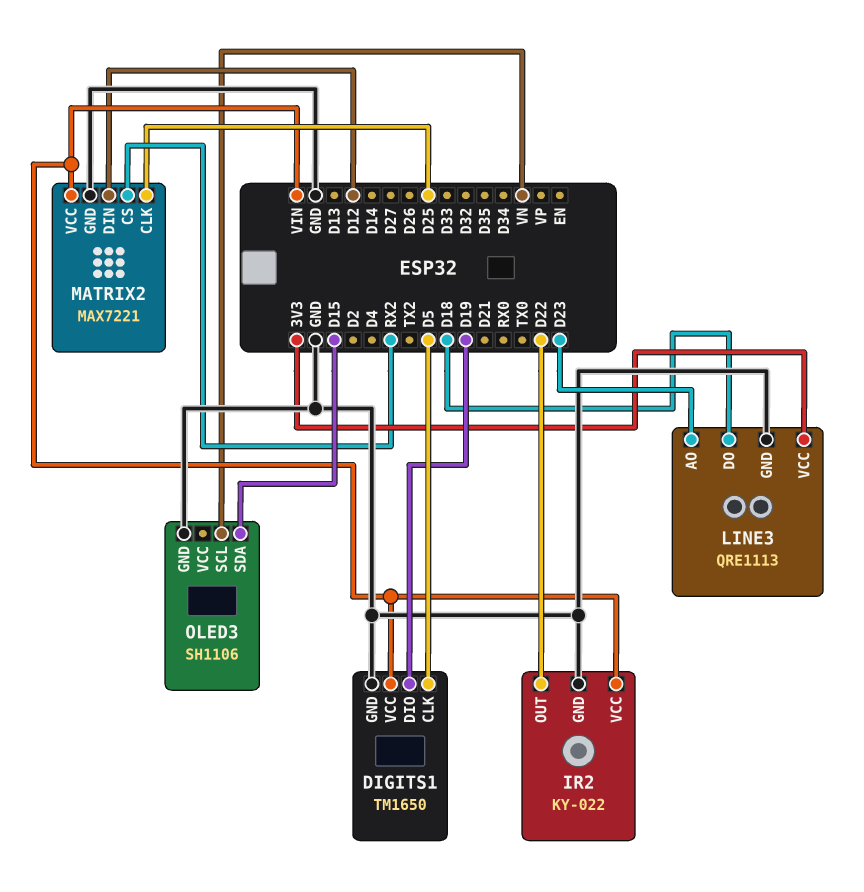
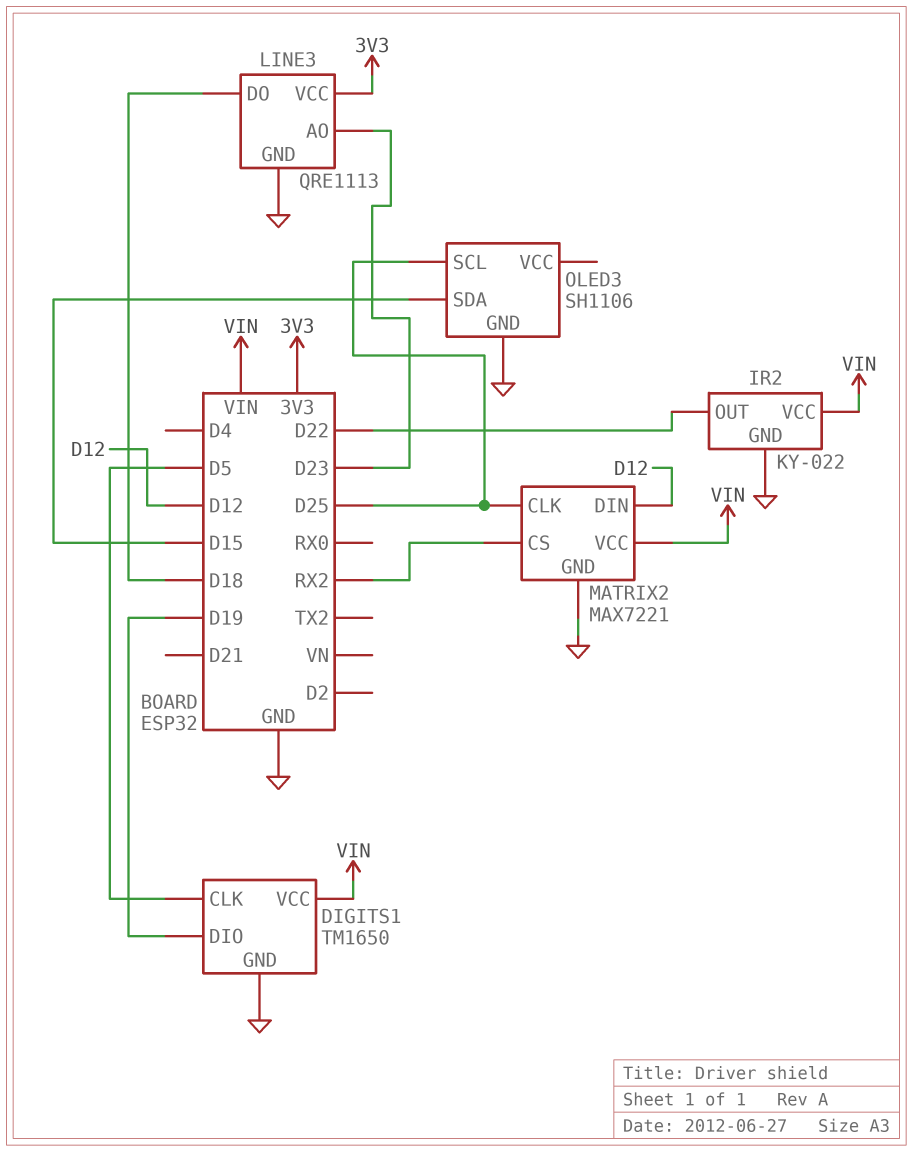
OLED3 pin SCL: VN -> D25

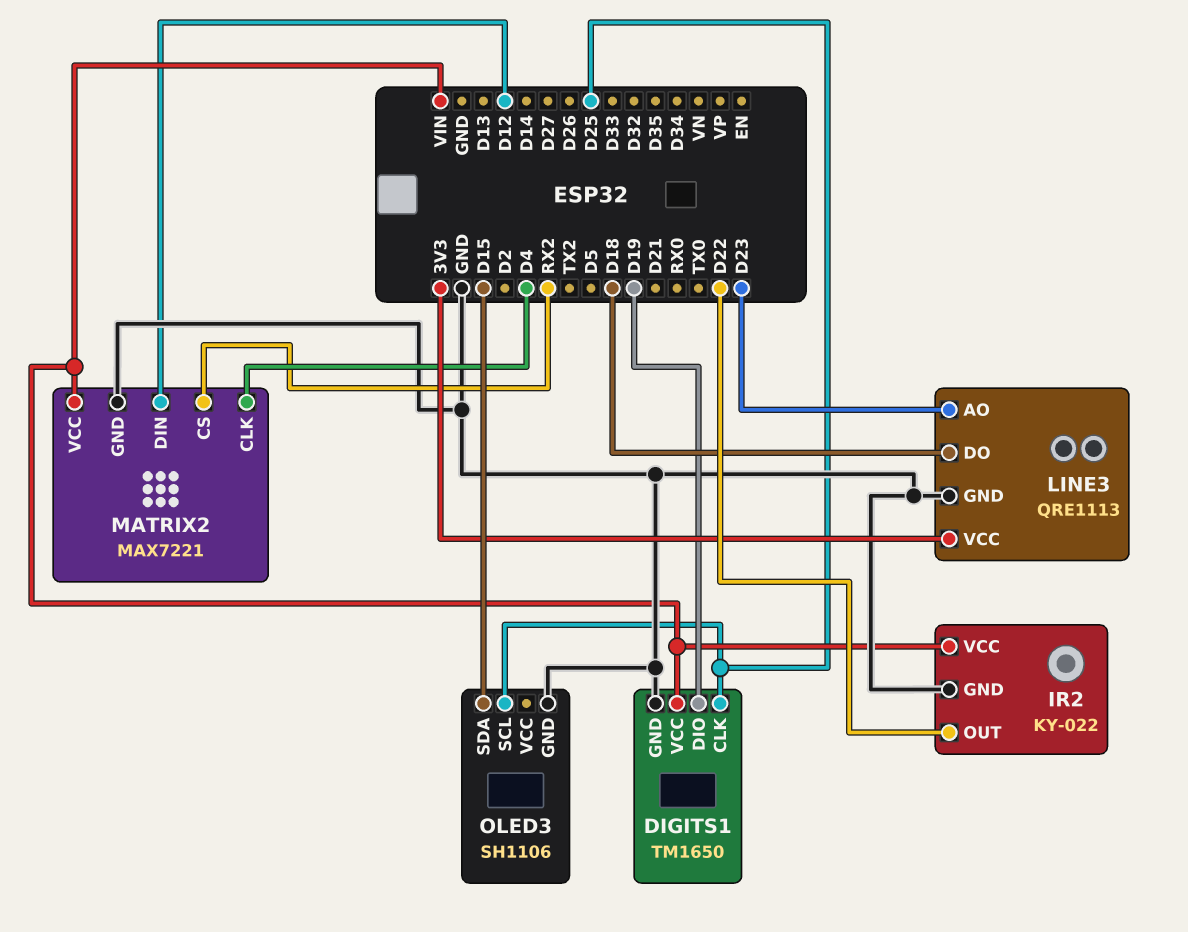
DIGITS1 pin CLK: D5 -> D25
MATRIX2 pin CLK: D25 -> D4

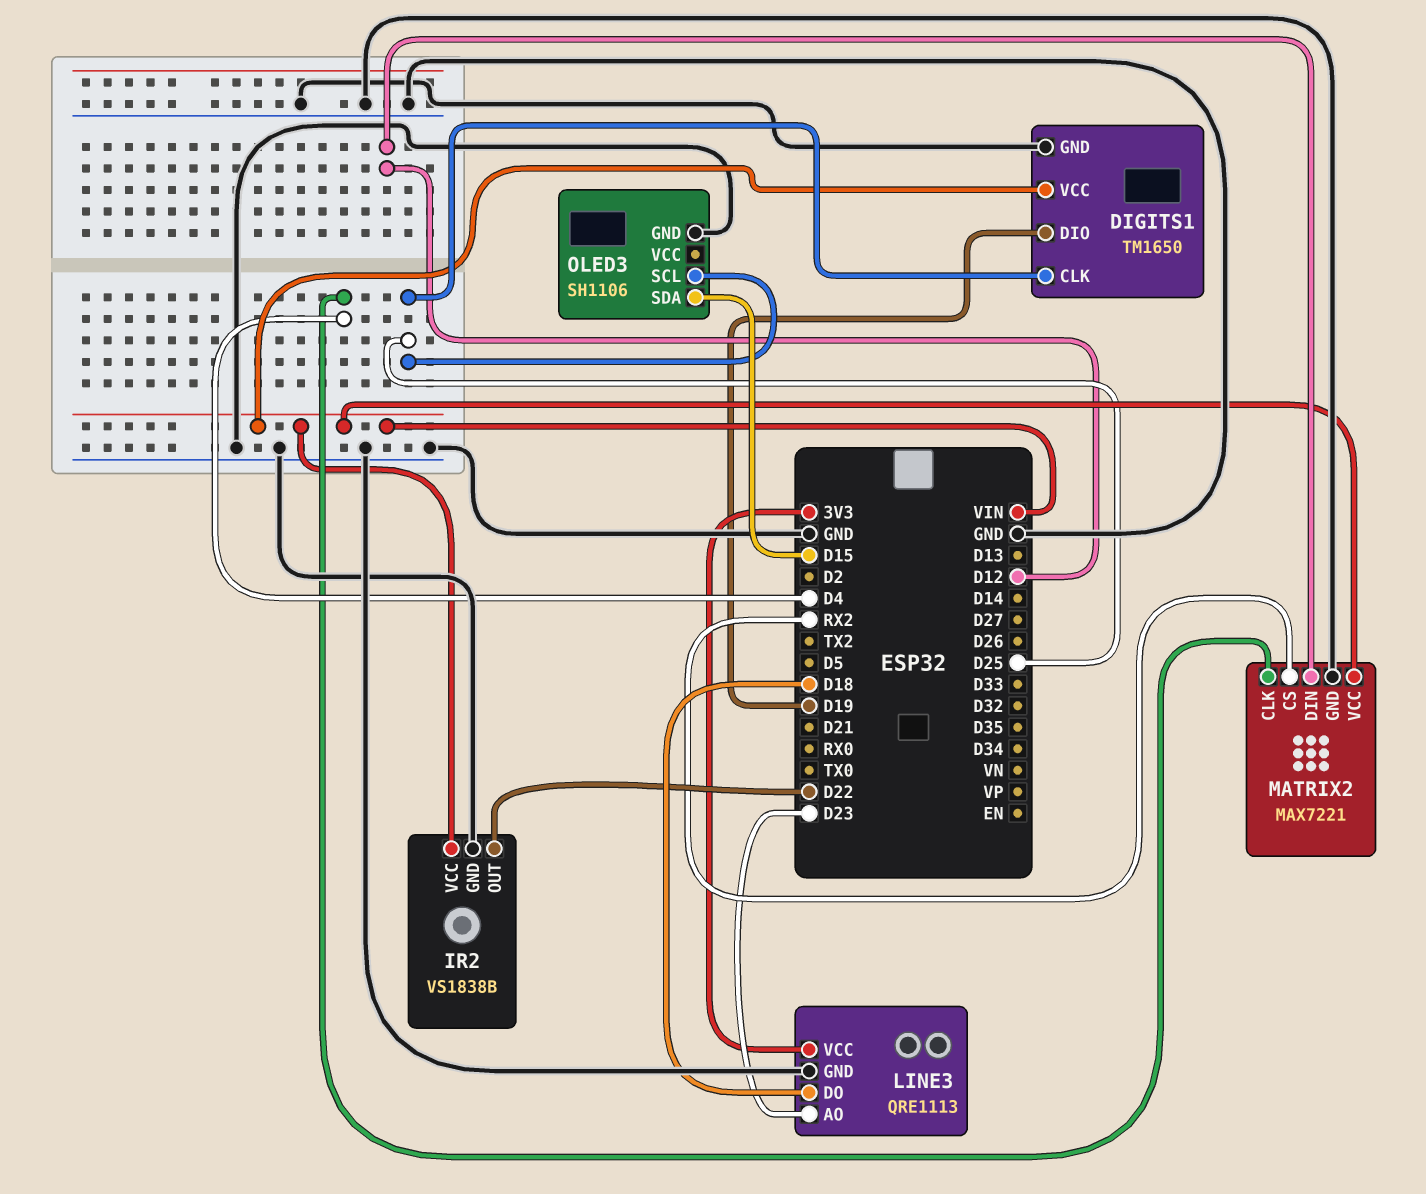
IR2: KY-022 -> VS1838B

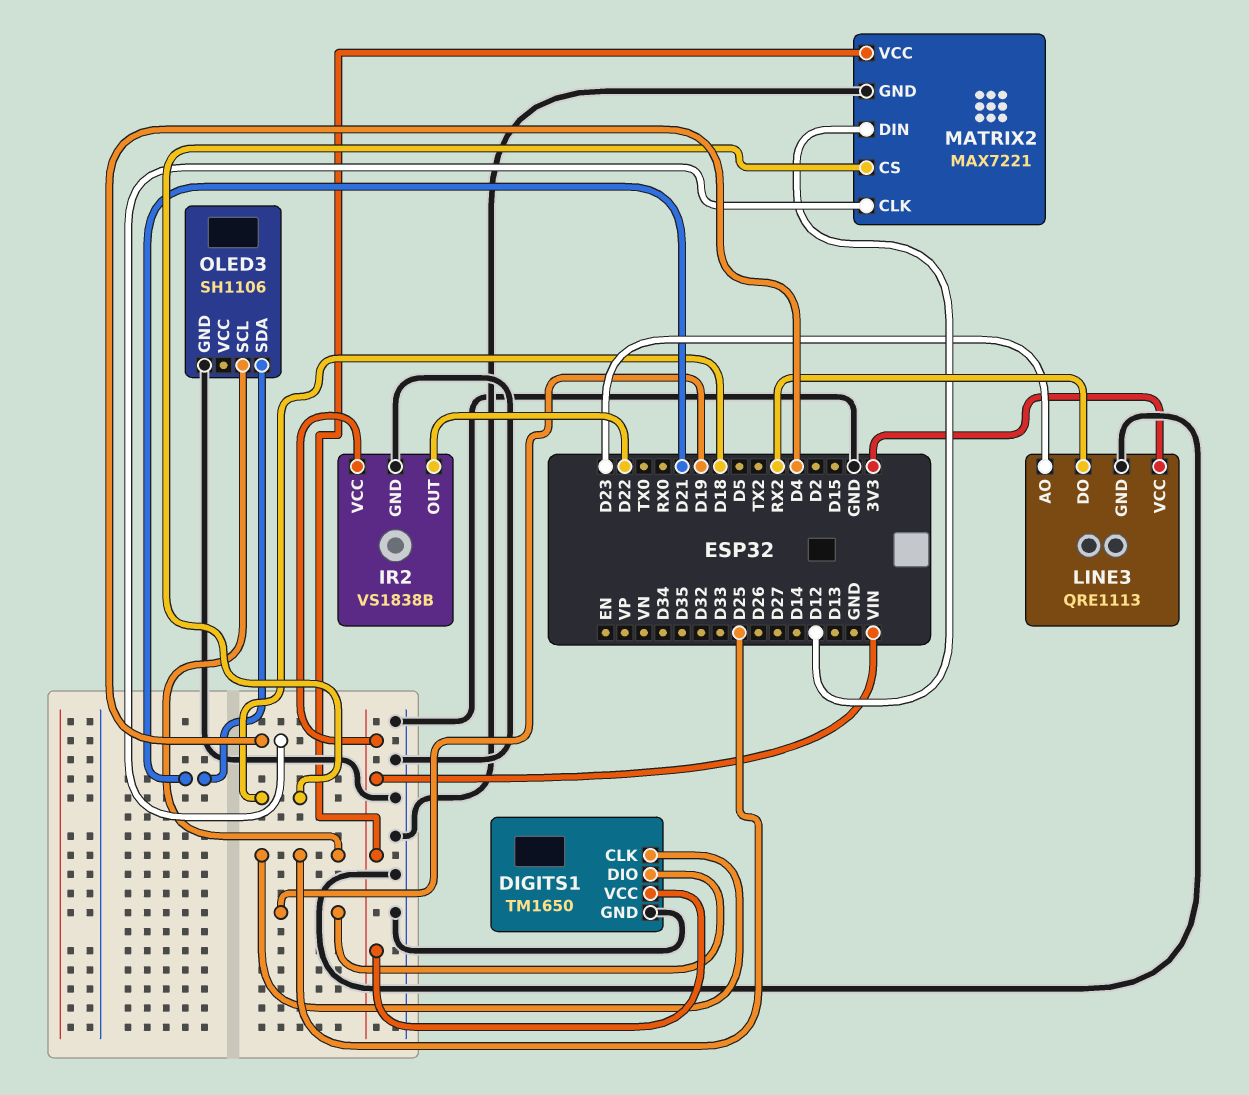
LINE3 pin DO: D18 -> RX2
MATRIX2 pin CS: RX2 -> D18
OLED3 pin SDA: D15 -> D21

